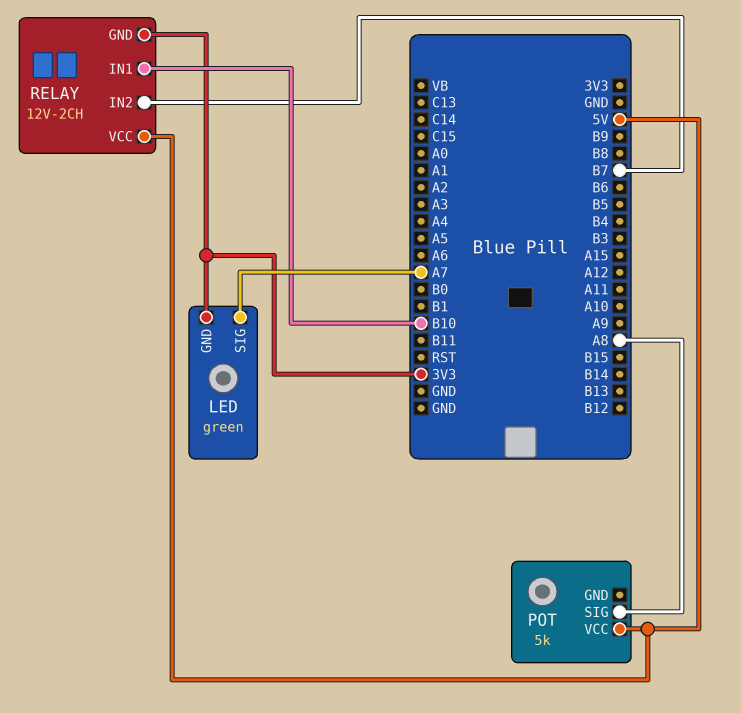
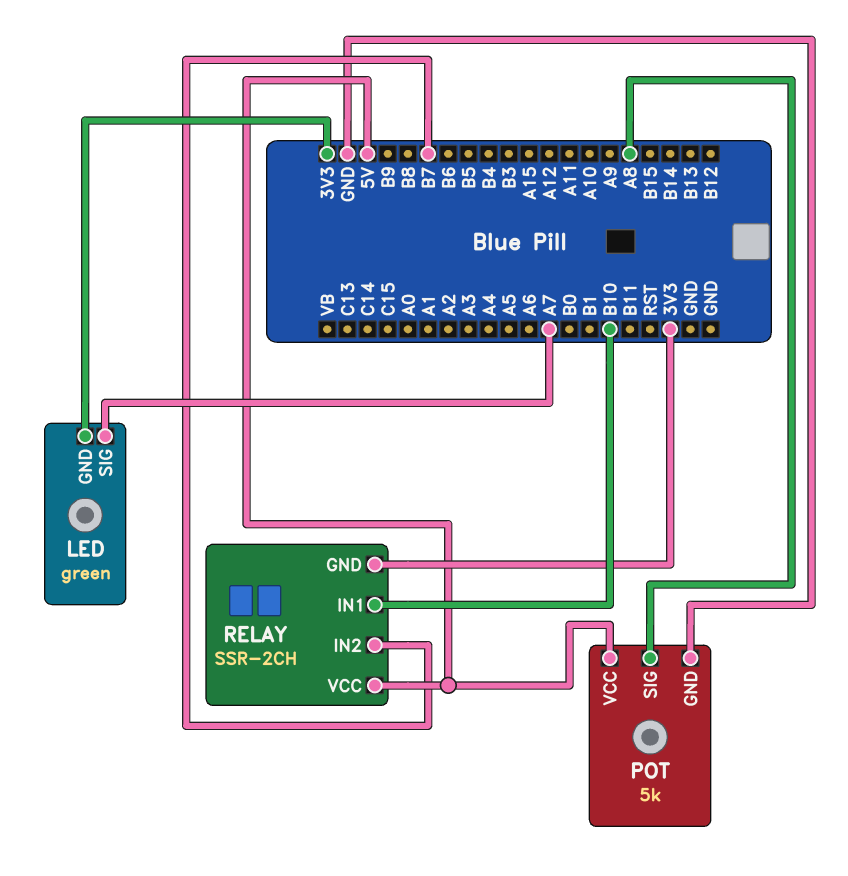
POT pin GND: none -> GND
RELAY: 12V-2CH -> SSR-2CH

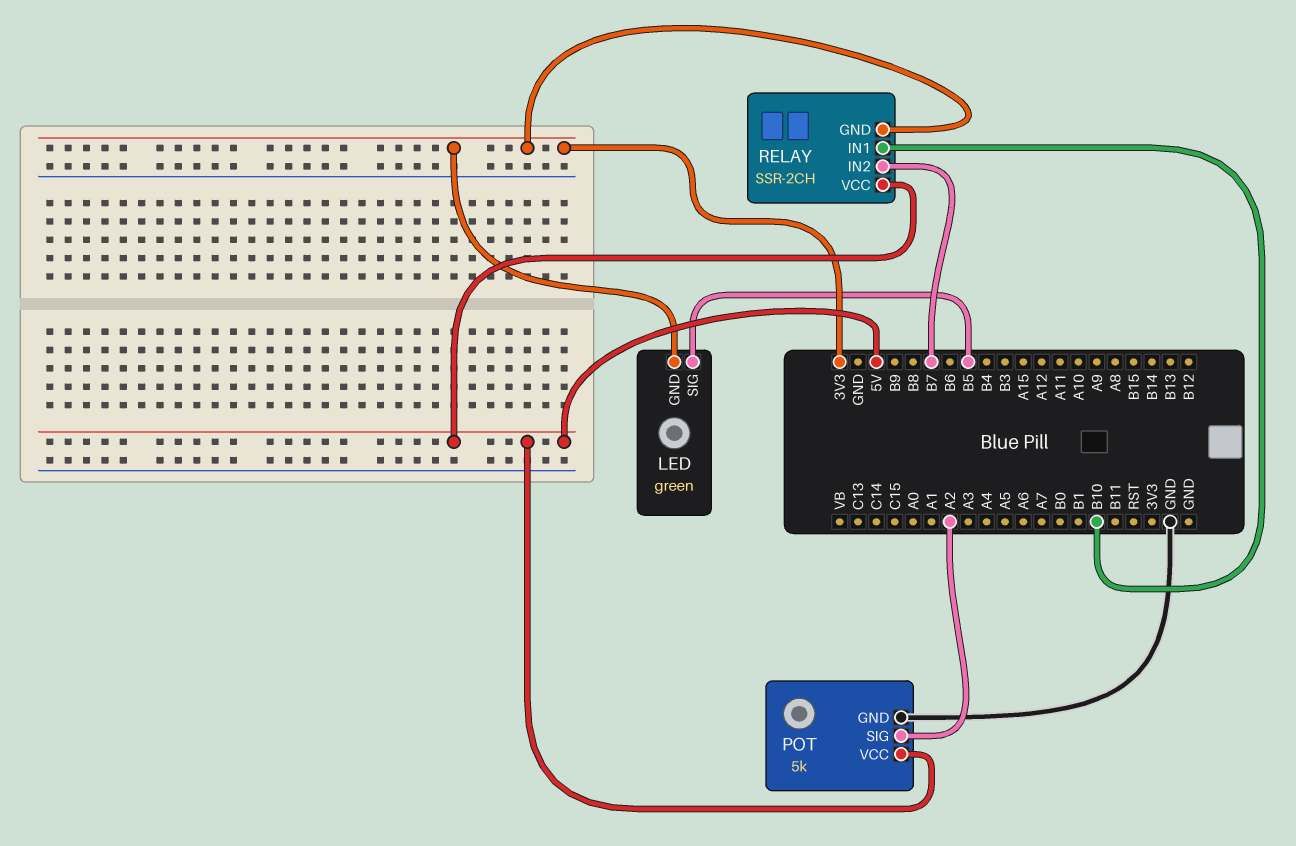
LED pin SIG: A7 -> B5
POT pin SIG: A8 -> A2

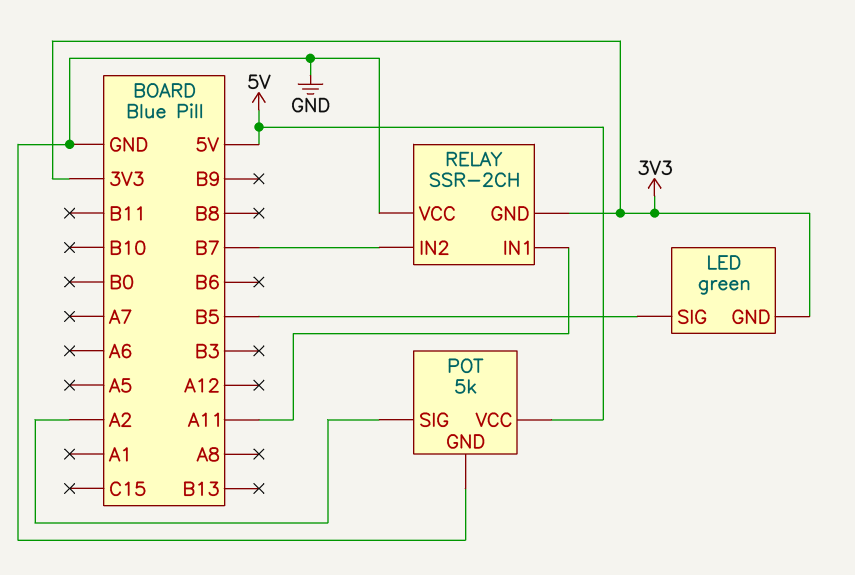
RELAY pin IN1: B10 -> A11
RELAY pin VCC: 5V -> GND

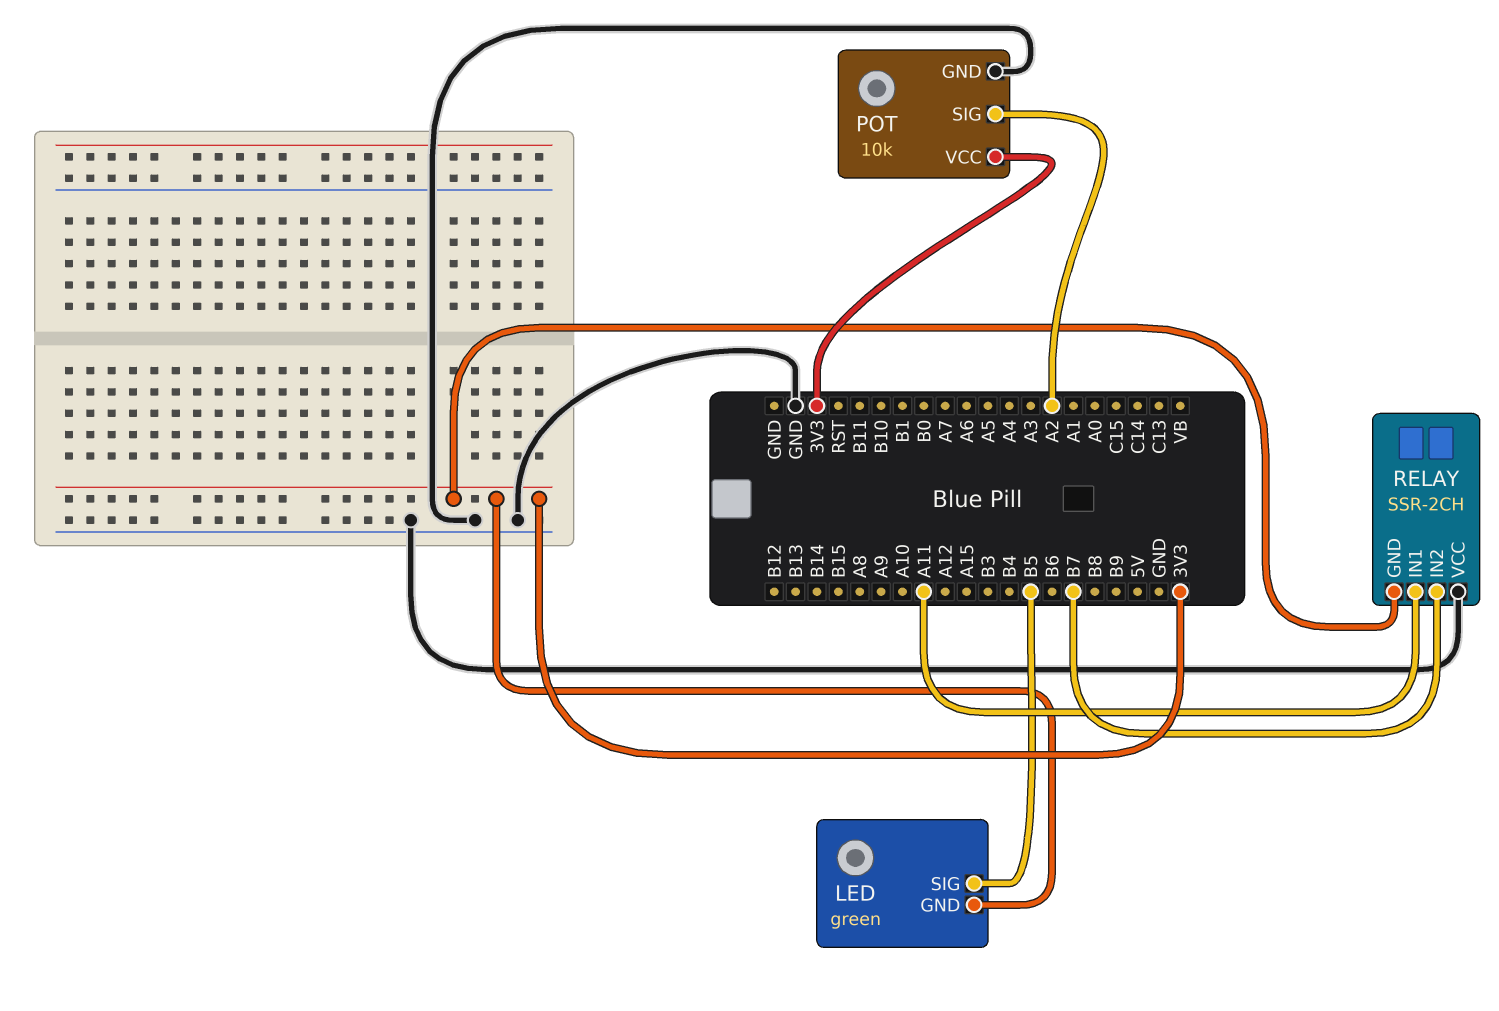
POT: 5k -> 10k
POT pin VCC: 5V -> 3V3

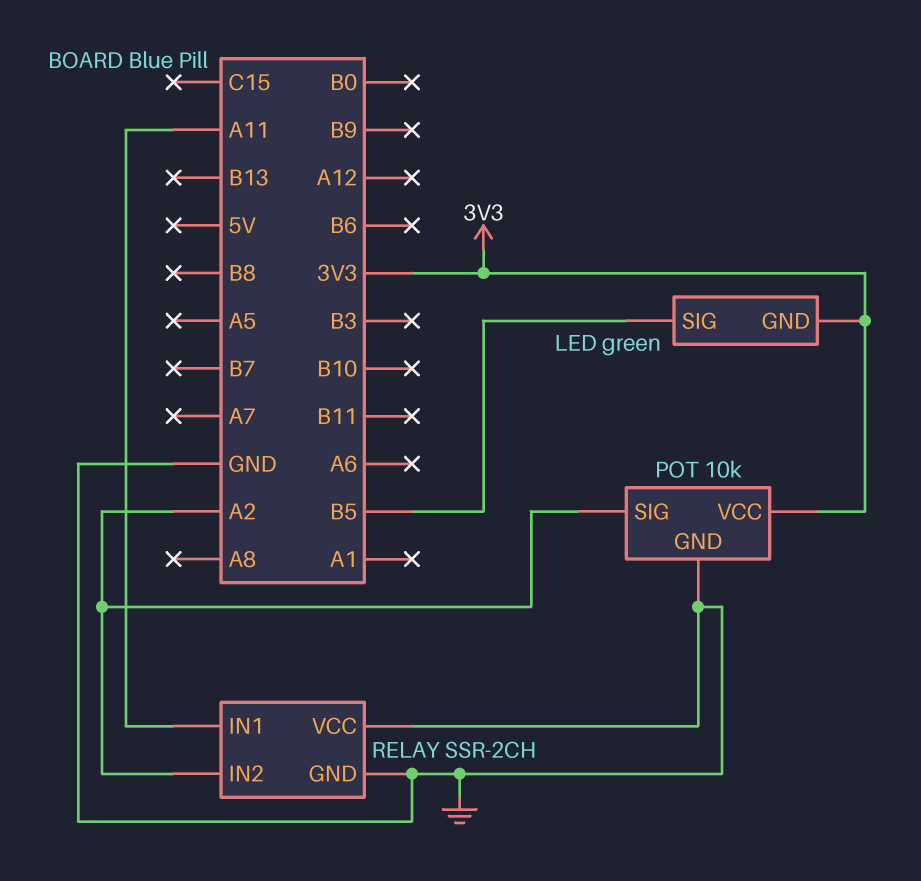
RELAY pin GND: 3V3 -> GND
RELAY pin IN2: B7 -> A2

